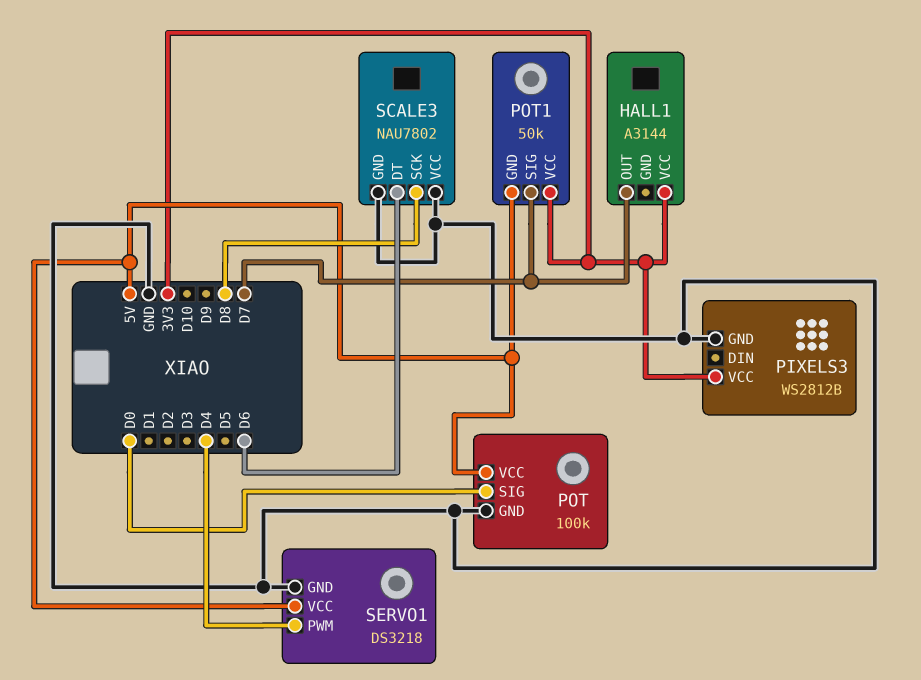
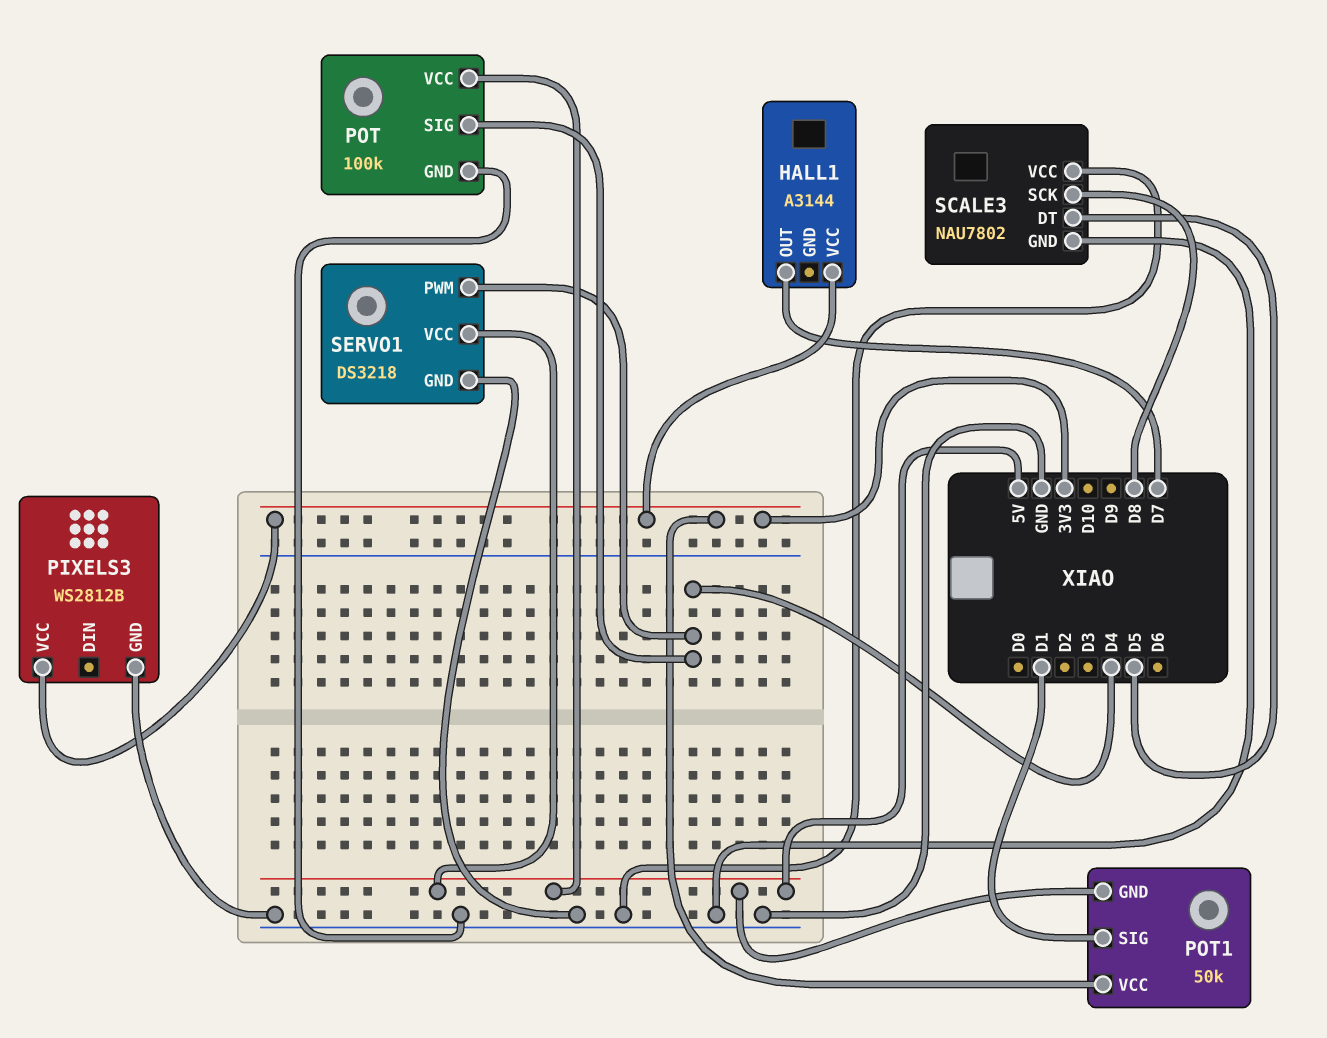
POT pin SIG: D0 -> D4
POT1 pin SIG: D7 -> D1
SCALE3 pin DT: D6 -> D5

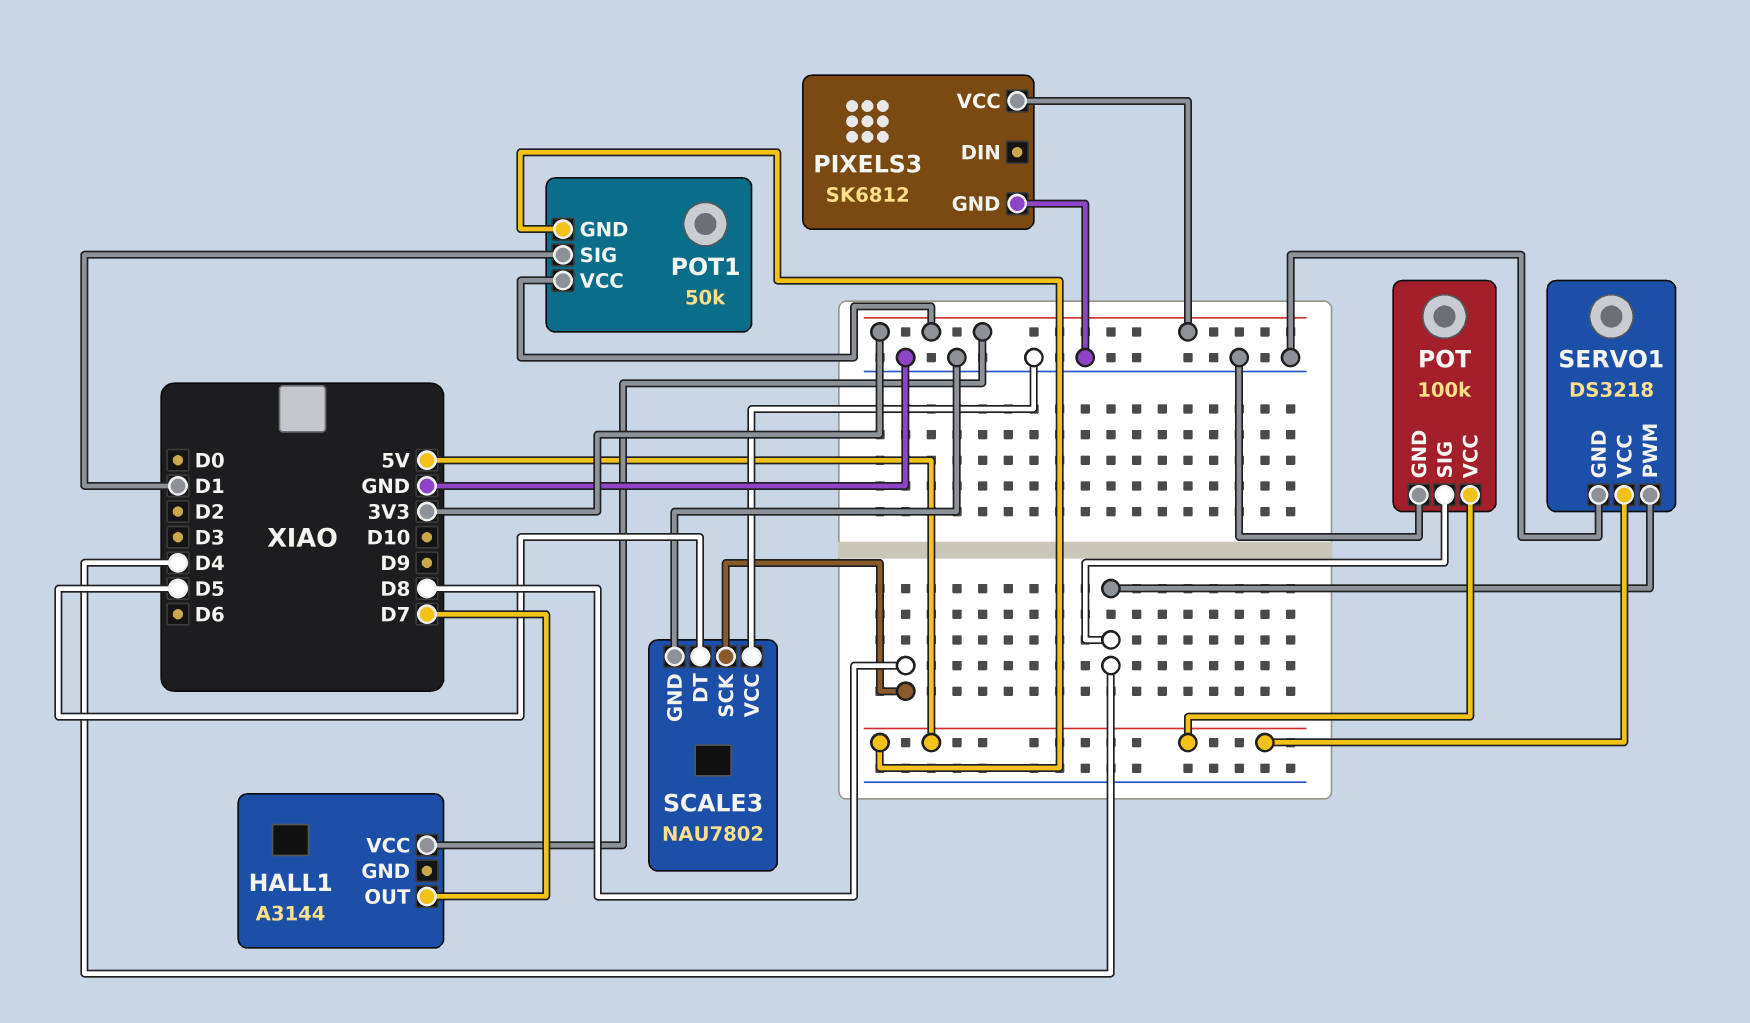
PIXELS3: WS2812B -> SK6812

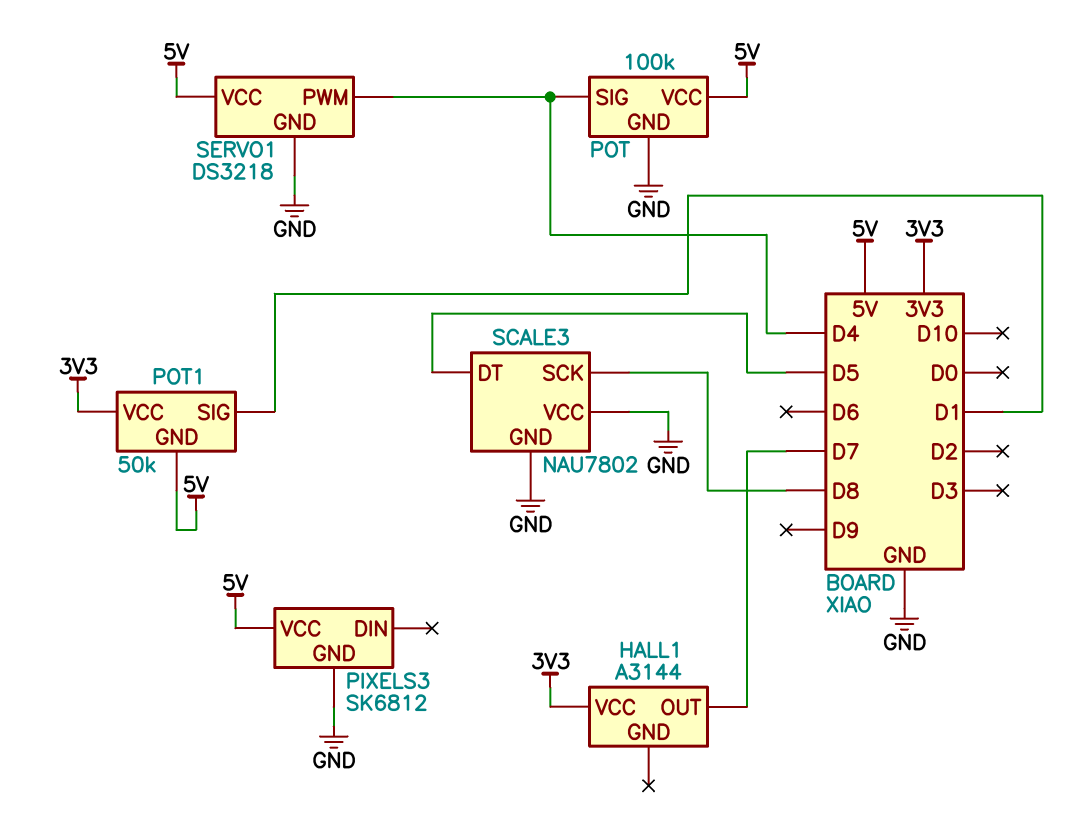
PIXELS3 pin VCC: 3V3 -> 5V

